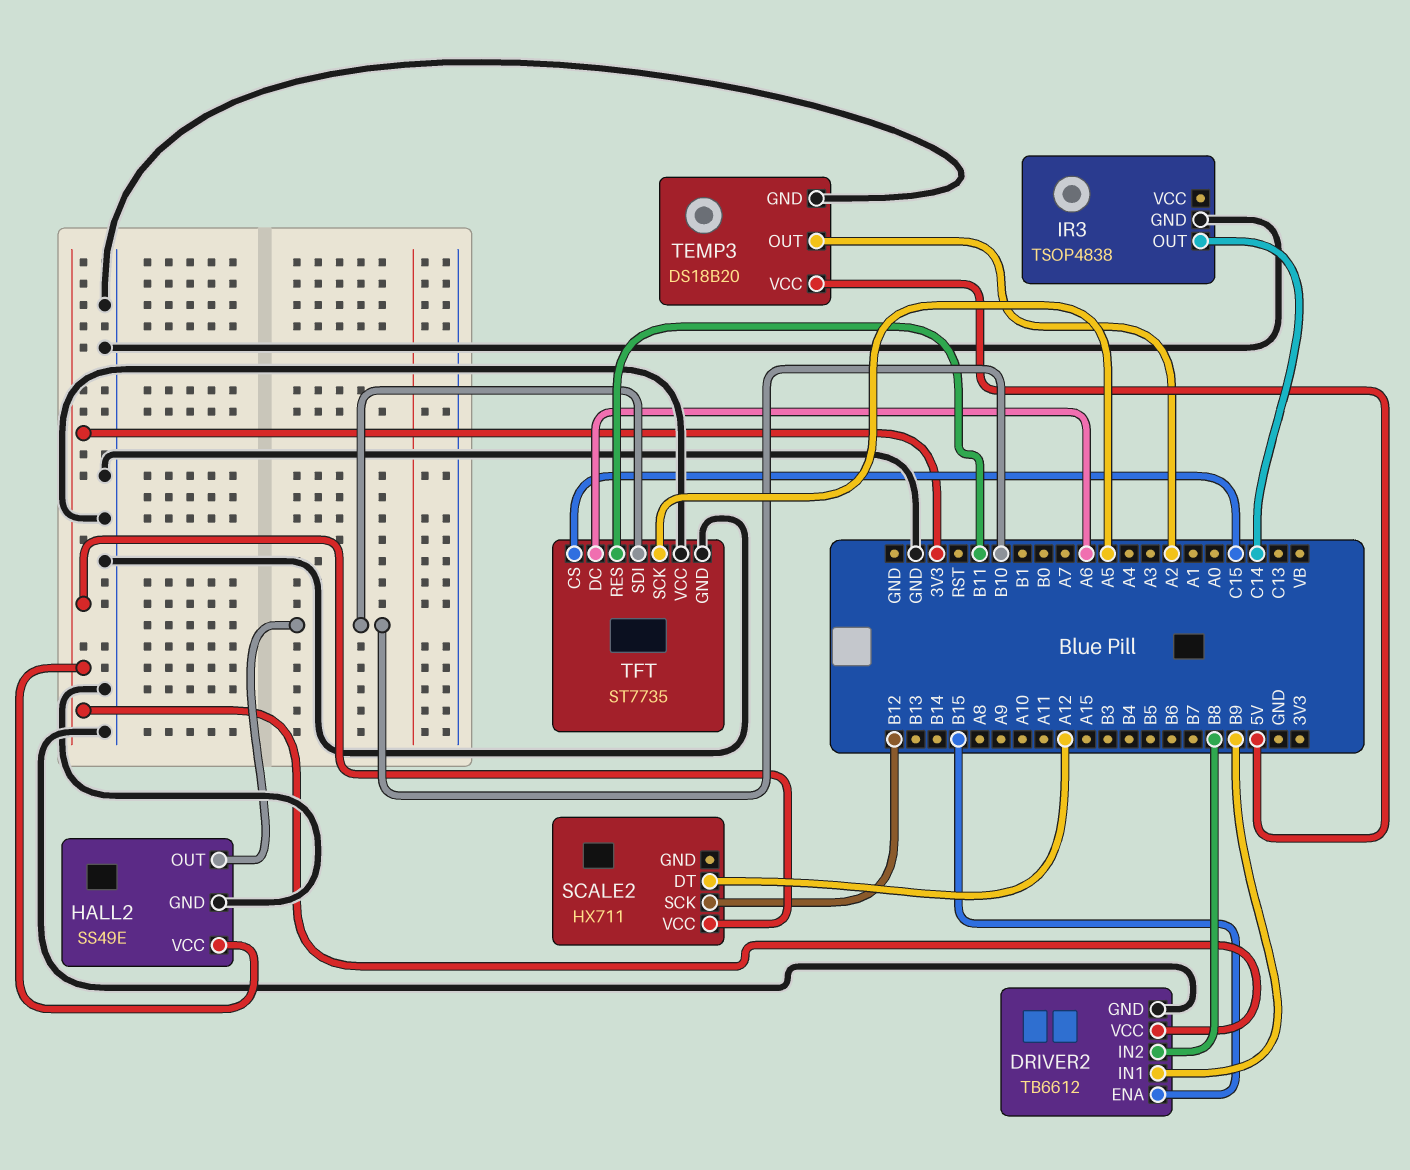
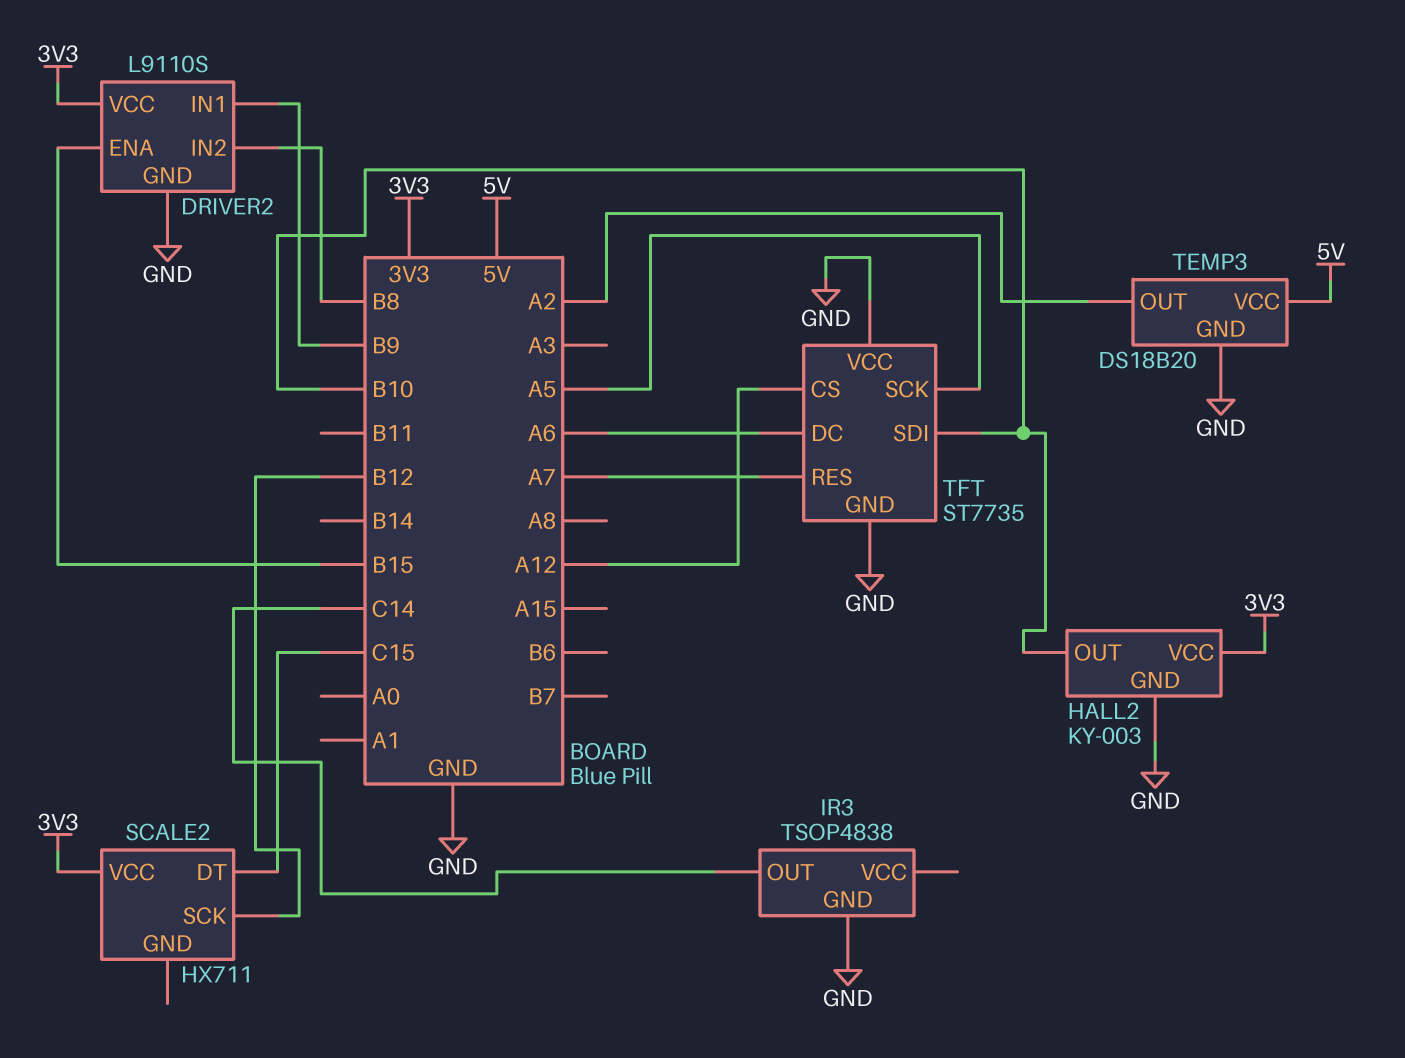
DRIVER2: TB6612 -> L9110S
HALL2: SS49E -> KY-003
SCALE2 pin DT: A12 -> C15
TFT pin CS: C15 -> A12
TFT pin RES: B11 -> A7

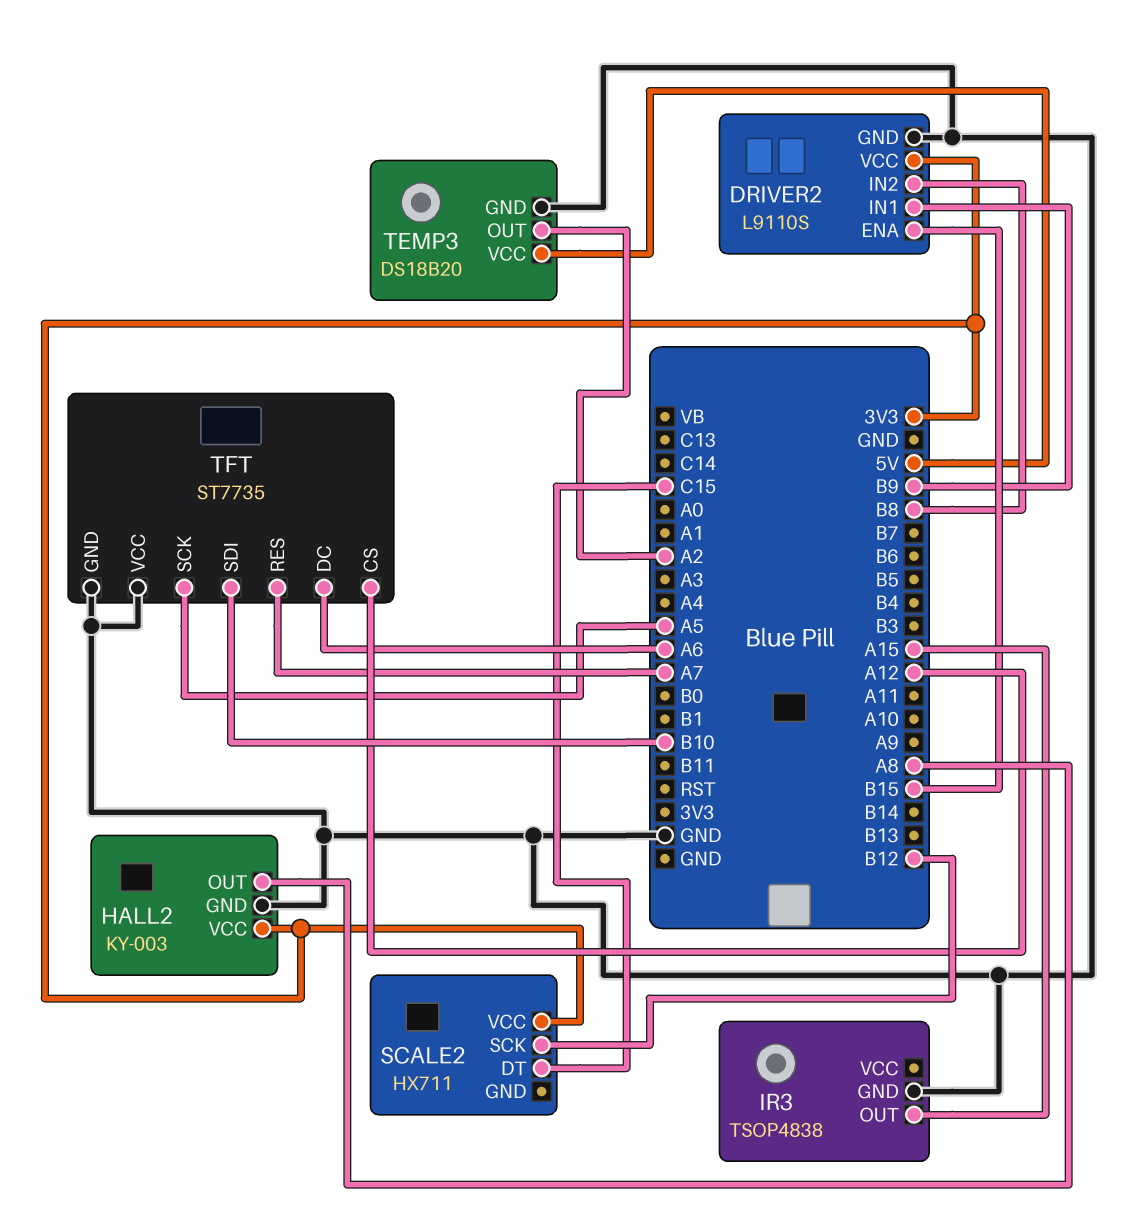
HALL2 pin OUT: B10 -> A8
IR3 pin OUT: C14 -> A15

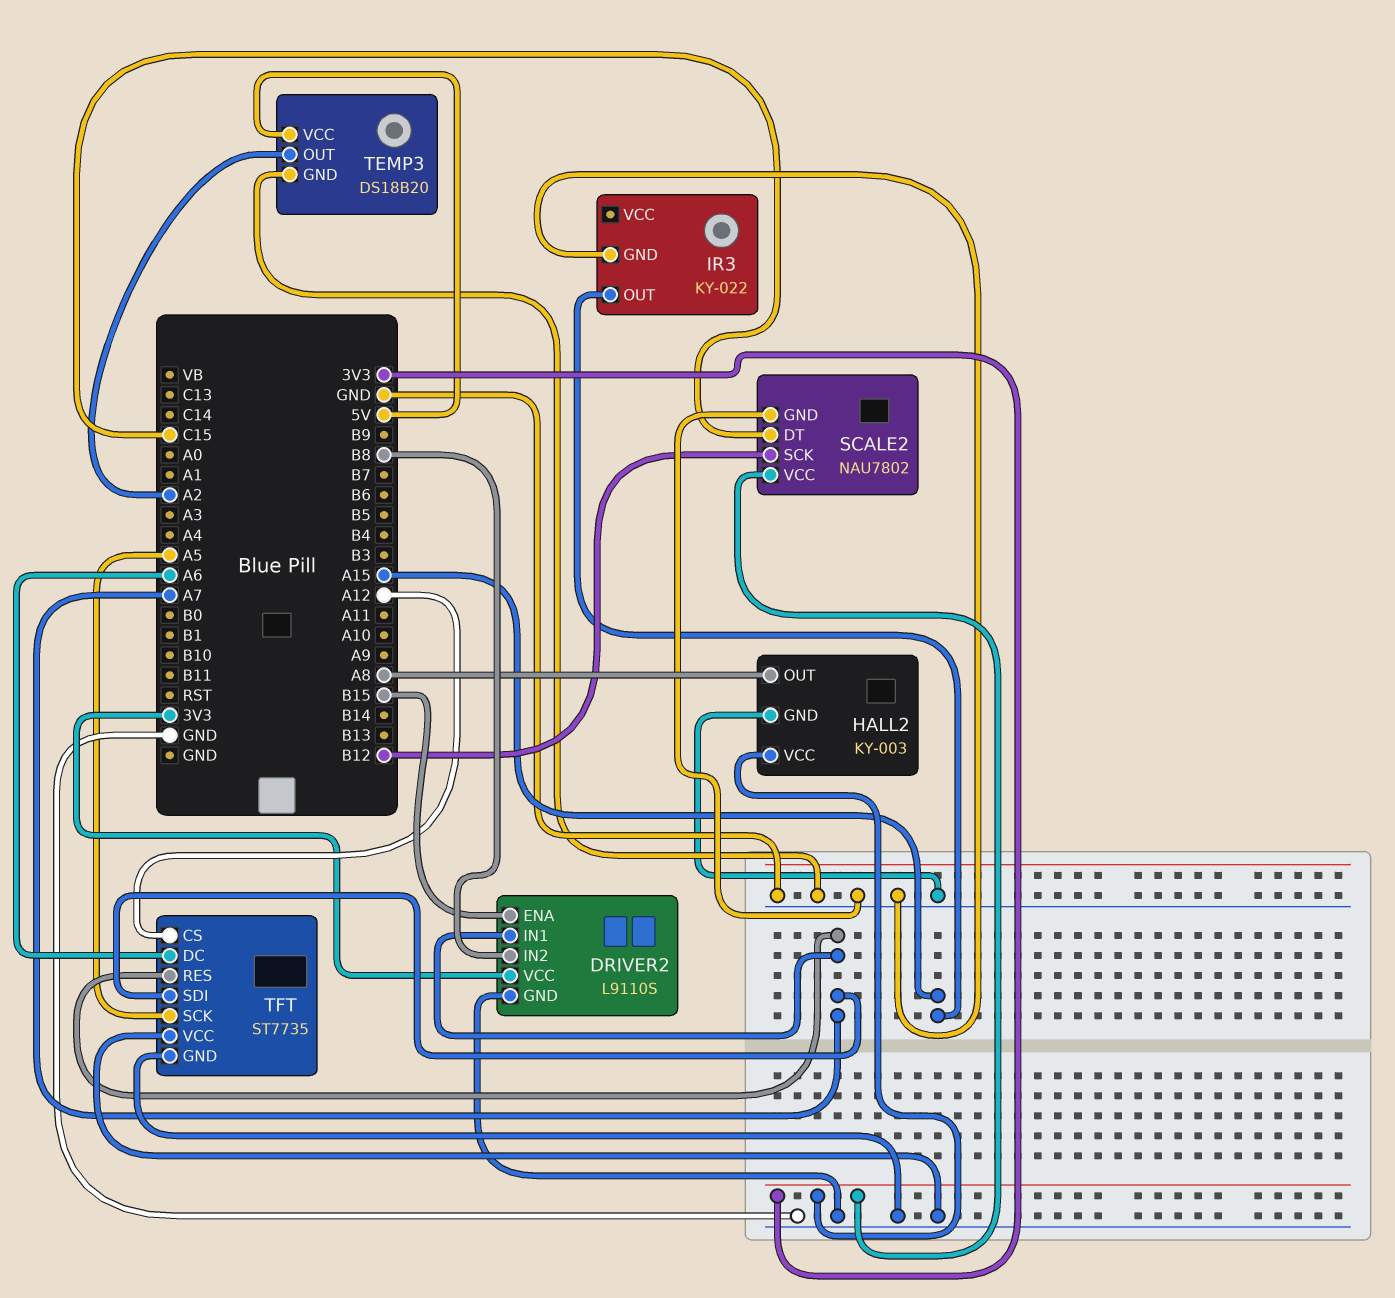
DRIVER2 pin IN1: B9 -> A7
IR3: TSOP4838 -> KY-022
SCALE2: HX711 -> NAU7802
SCALE2 pin GND: none -> GND
TFT pin SDI: B10 -> A7

